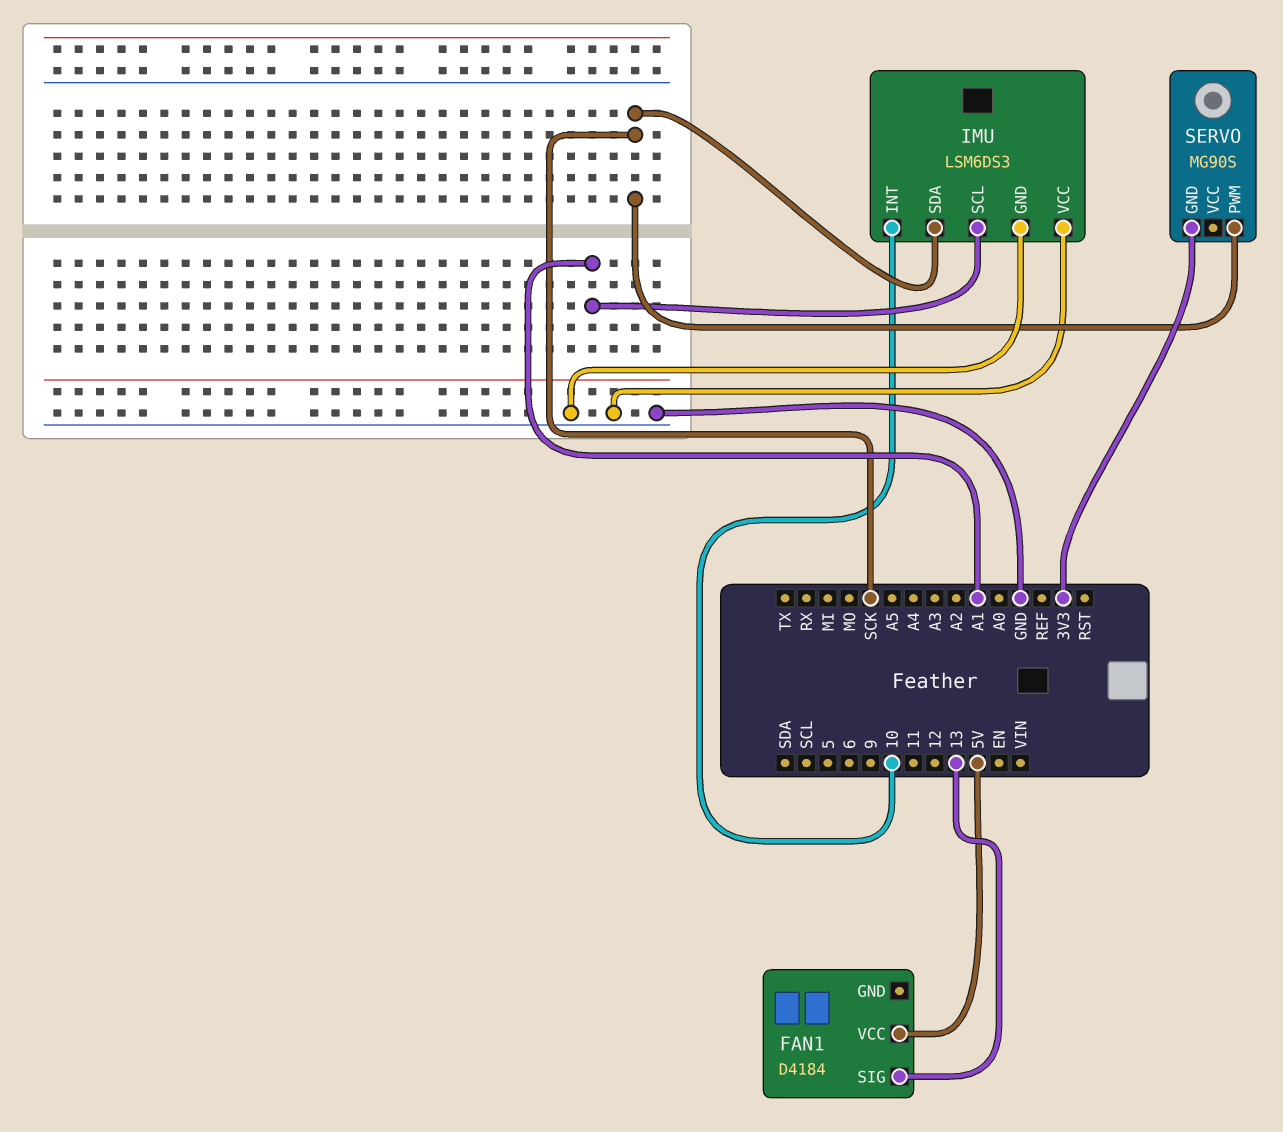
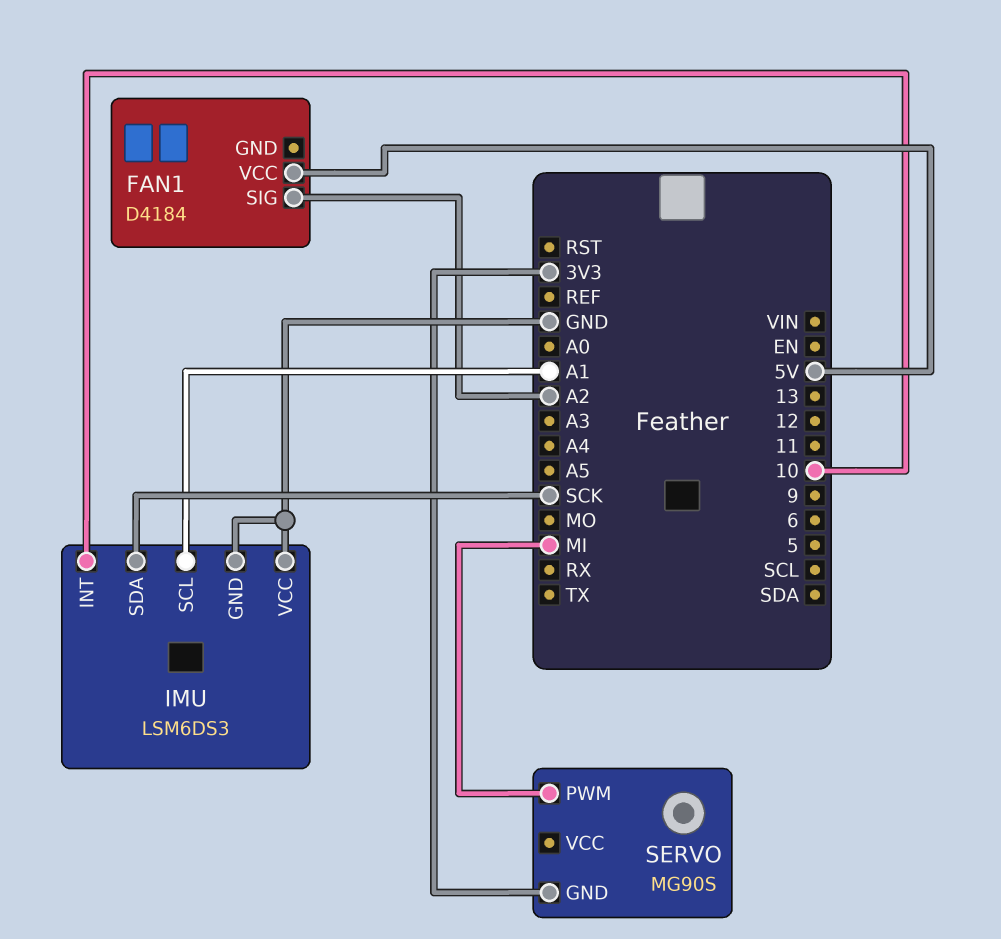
FAN1 pin SIG: 13 -> A2
SERVO pin PWM: SCK -> MI

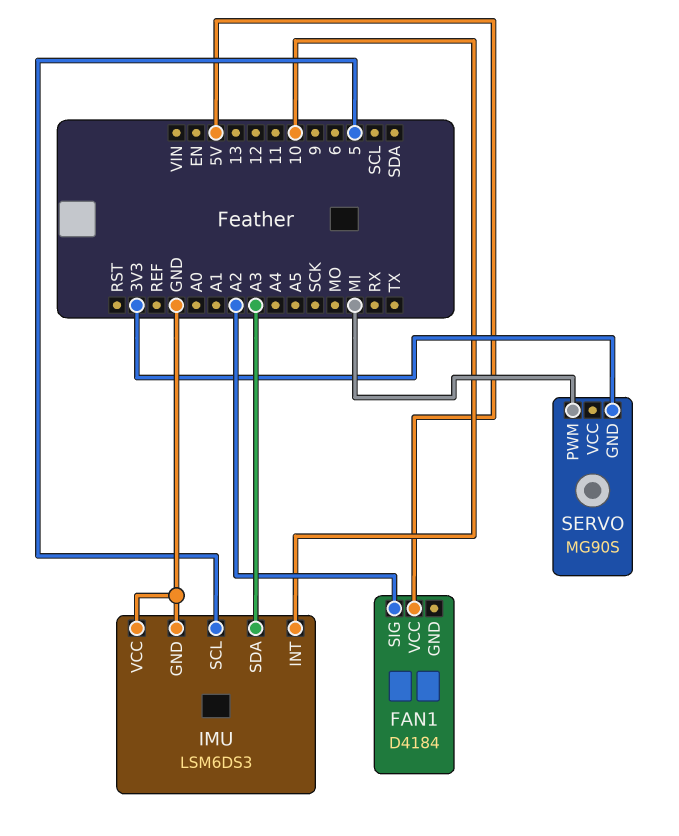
IMU pin SCL: A1 -> 5
IMU pin SDA: SCK -> A3

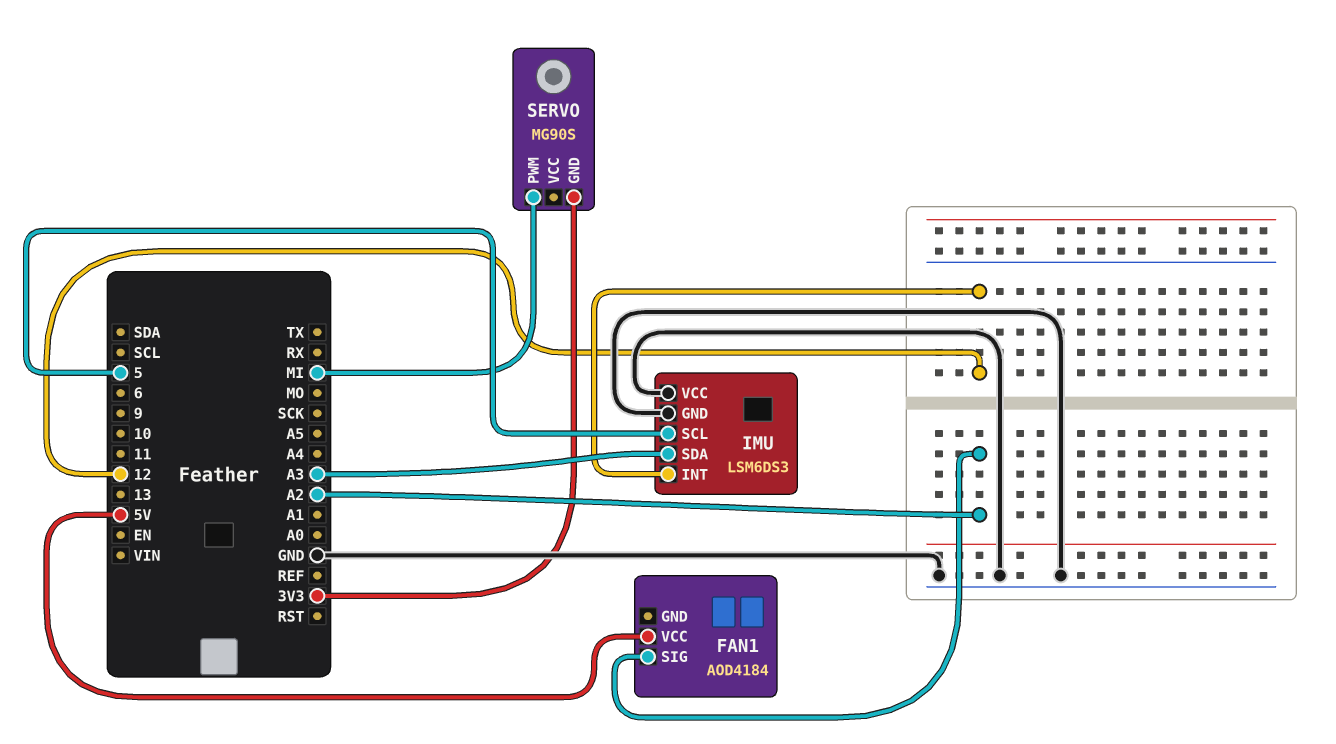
FAN1: D4184 -> AOD4184
IMU pin INT: 10 -> 12

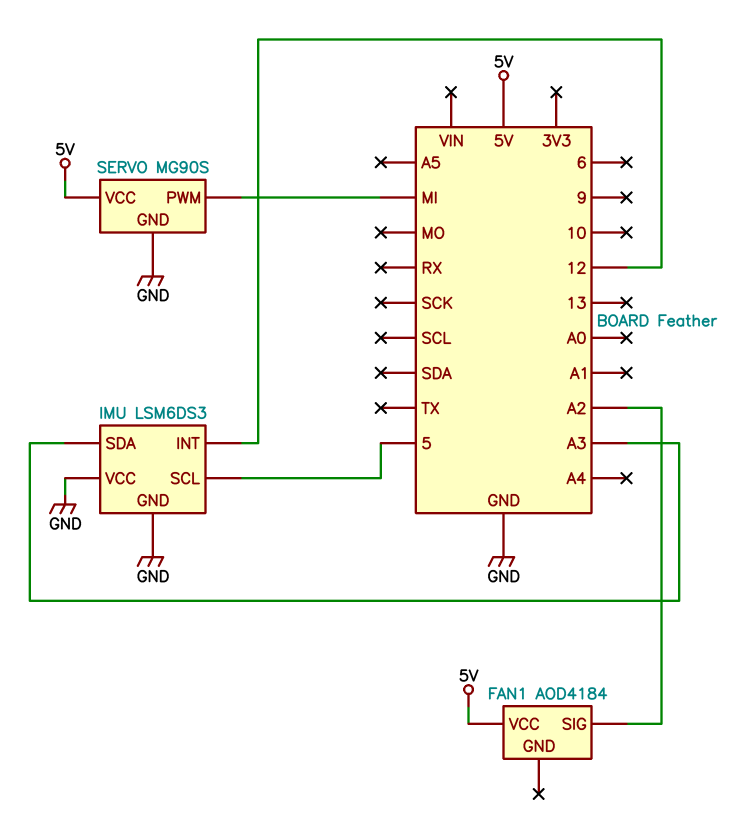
SERVO pin GND: 3V3 -> GND
SERVO pin VCC: none -> 5V

